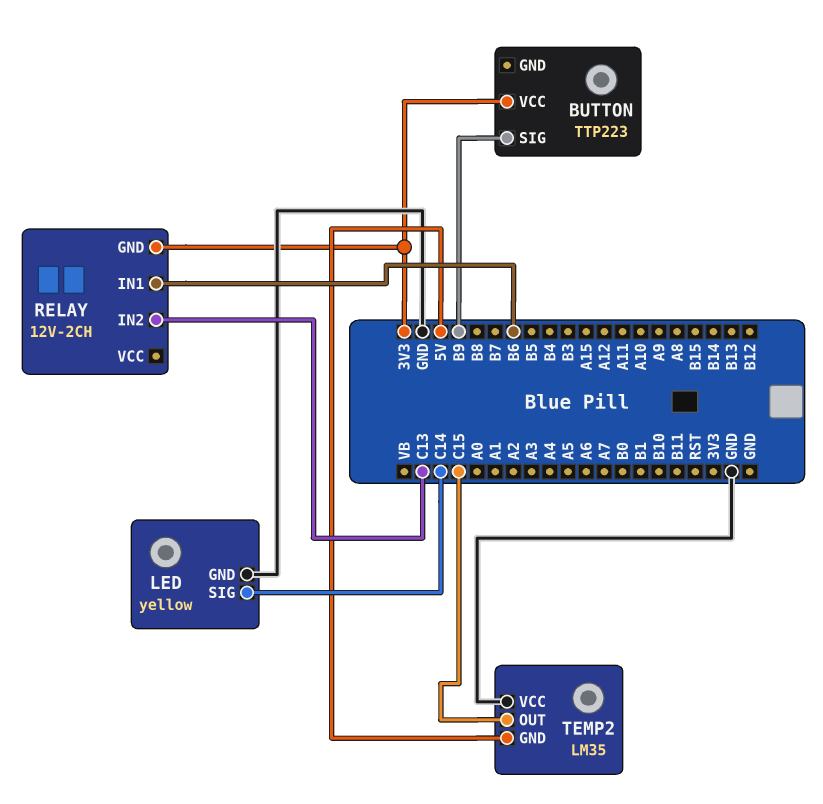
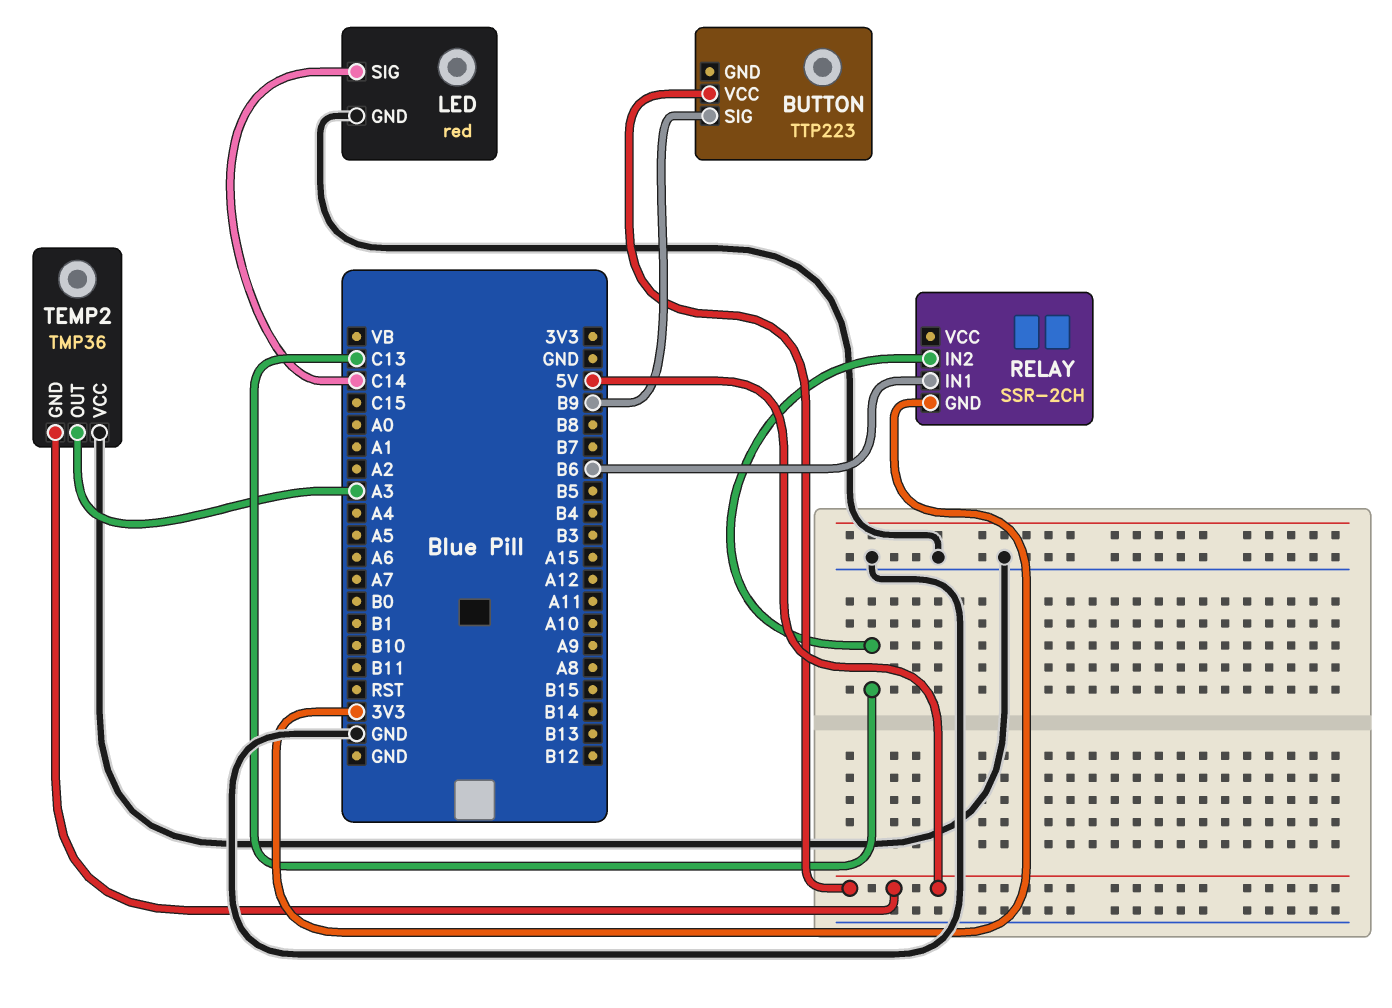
BUTTON pin VCC: 3V3 -> 5V
LED: yellow -> red
RELAY: 12V-2CH -> SSR-2CH
TEMP2: LM35 -> TMP36
TEMP2 pin OUT: C15 -> A3

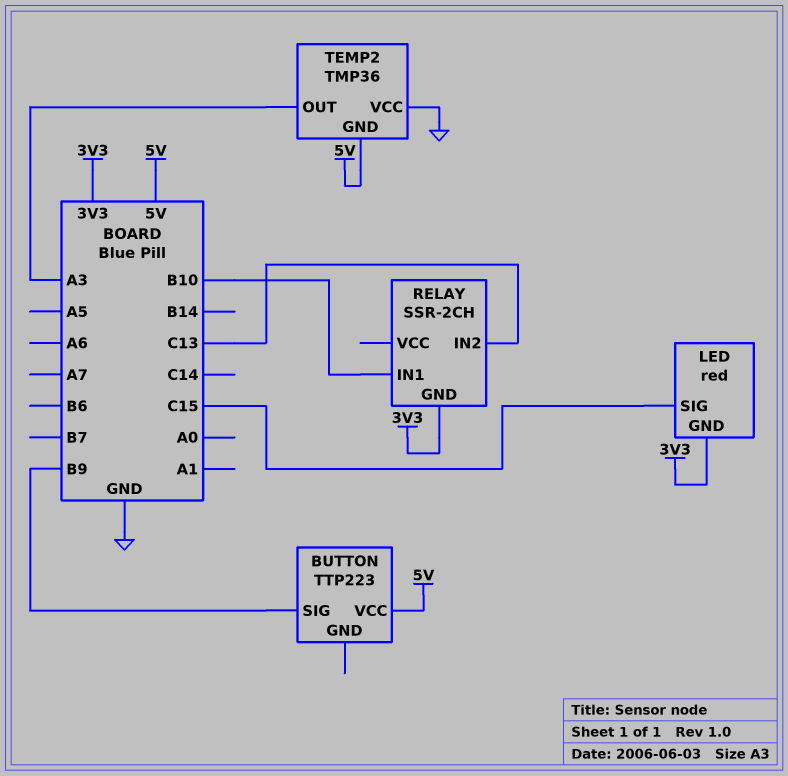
LED pin GND: GND -> 3V3
LED pin SIG: C14 -> C15
RELAY pin IN1: B6 -> B10

